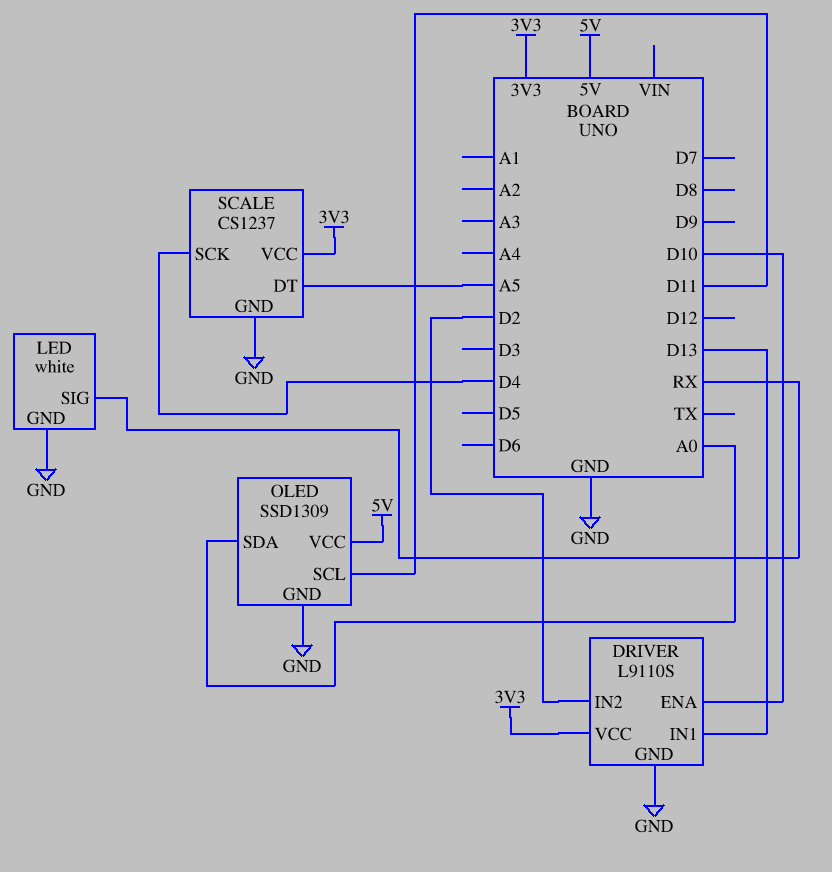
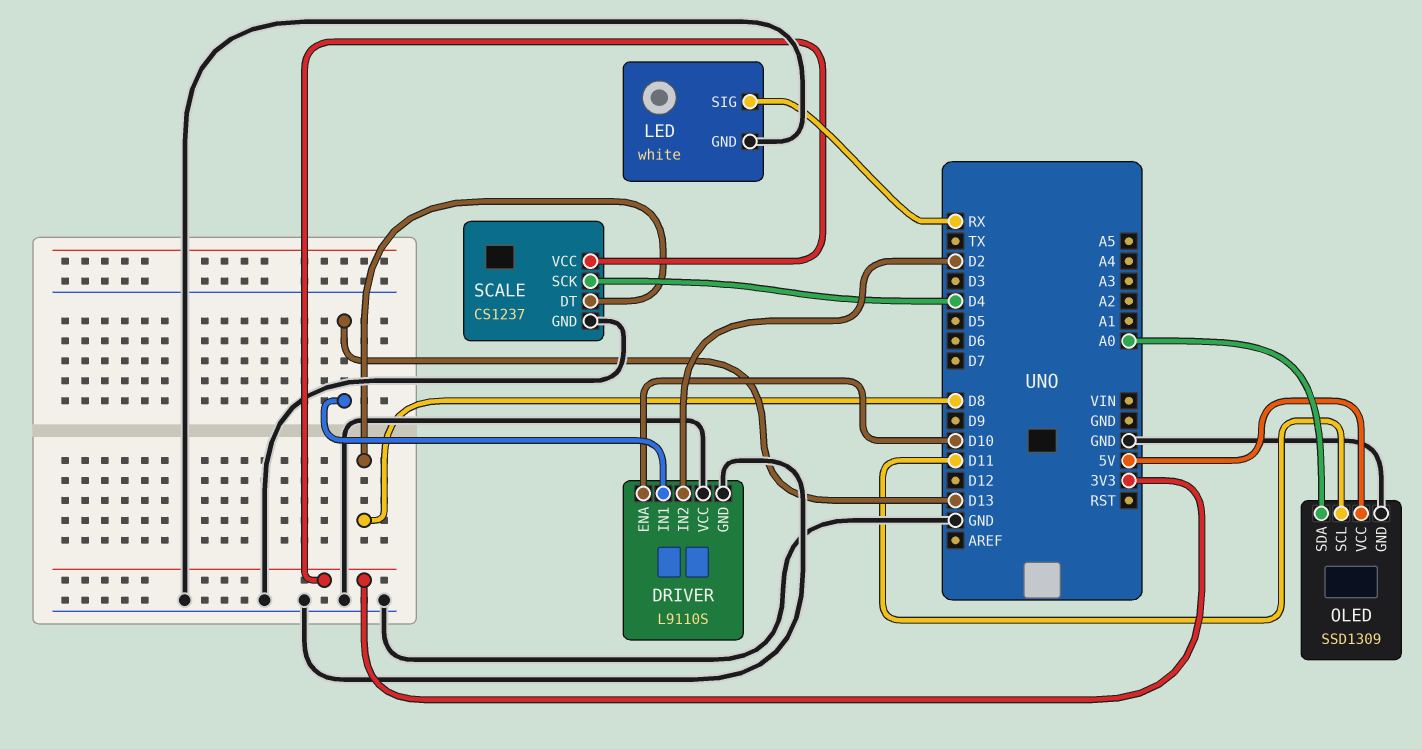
DRIVER pin VCC: 3V3 -> GND
SCALE pin DT: A5 -> D8

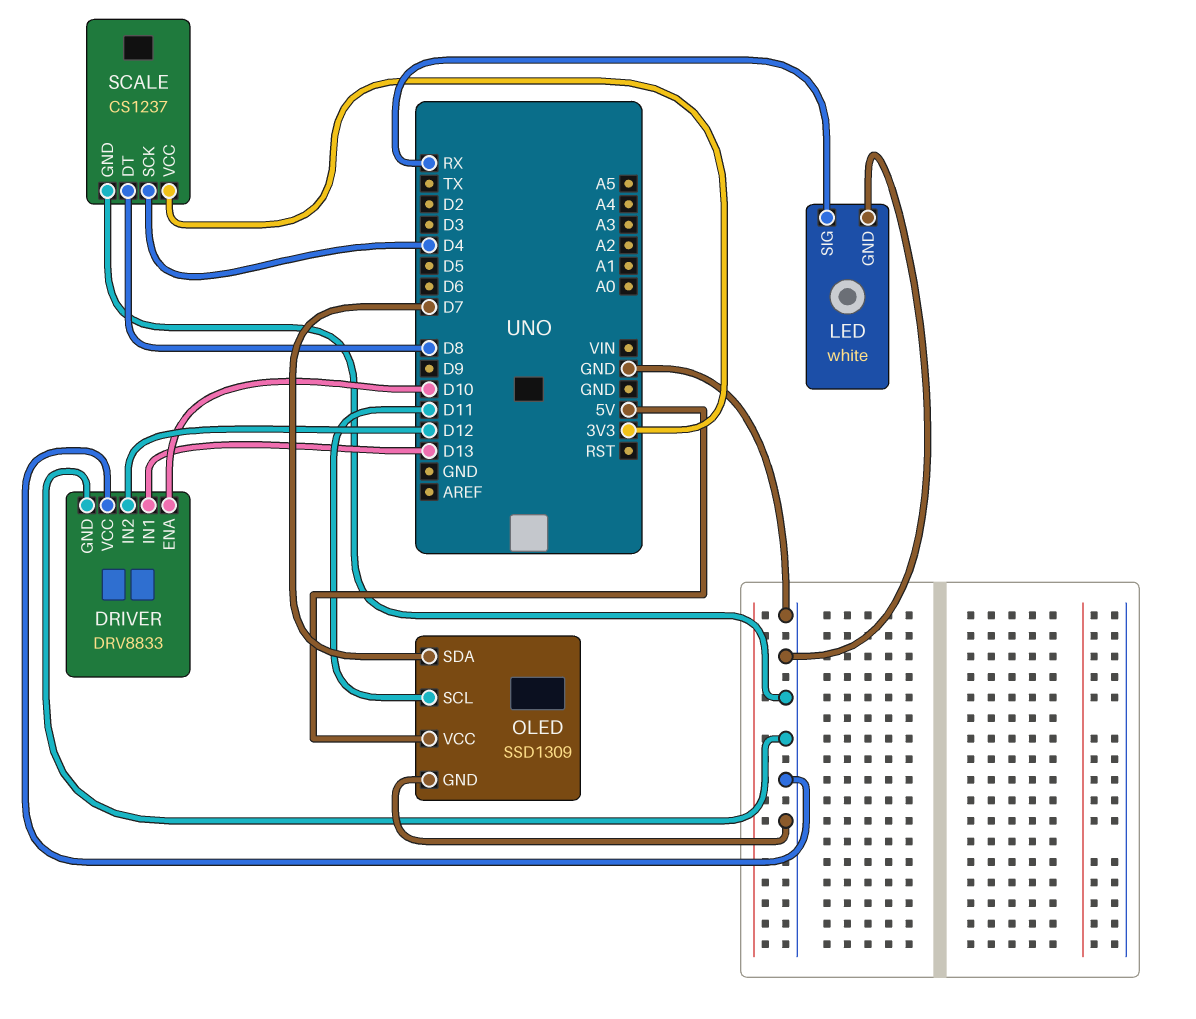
DRIVER: L9110S -> DRV8833
DRIVER pin IN2: D2 -> D12
OLED pin SDA: A0 -> D7

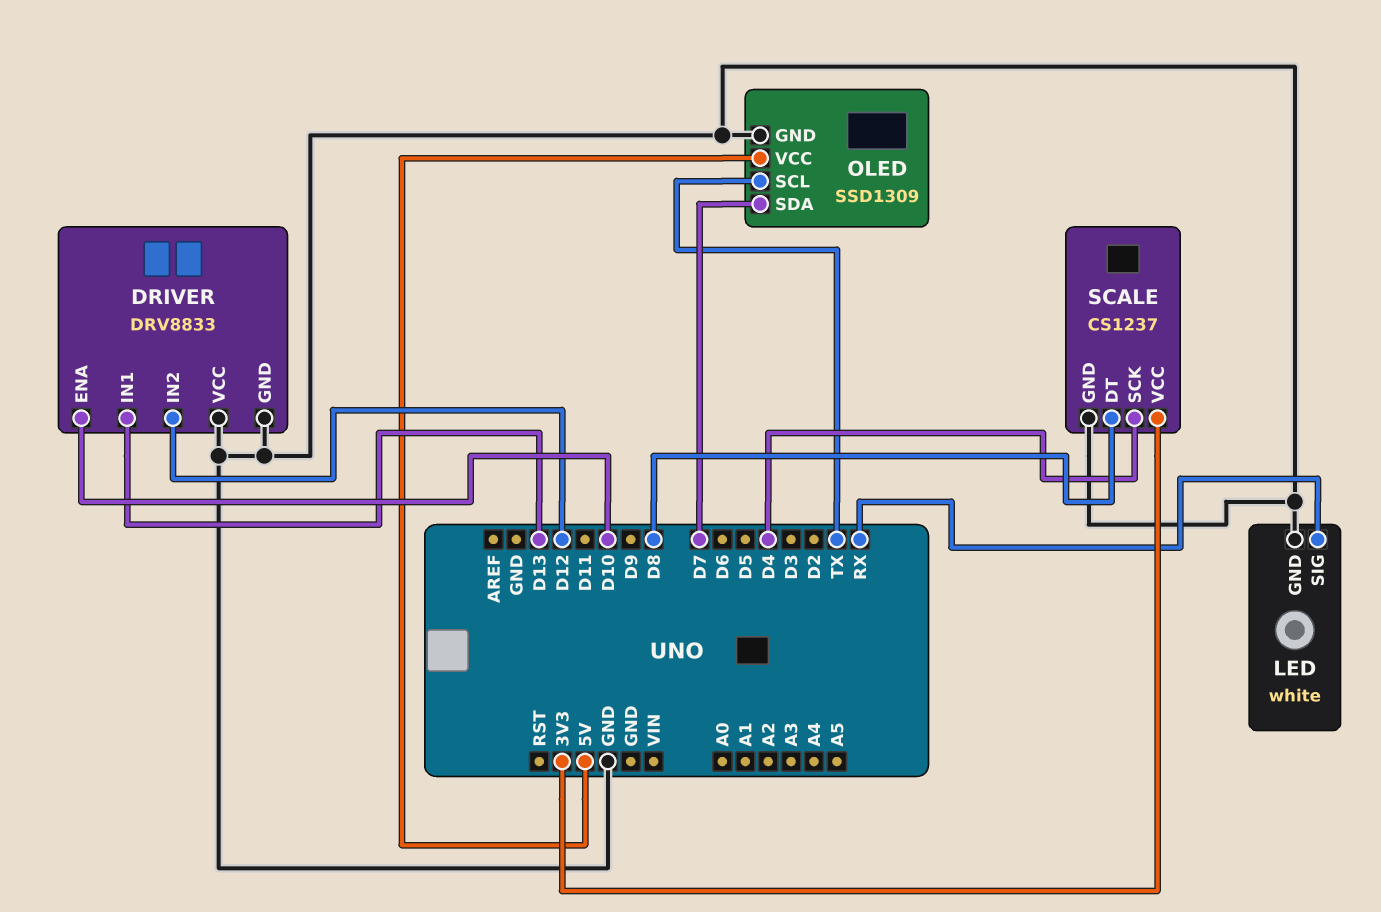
OLED pin SCL: D11 -> TX

